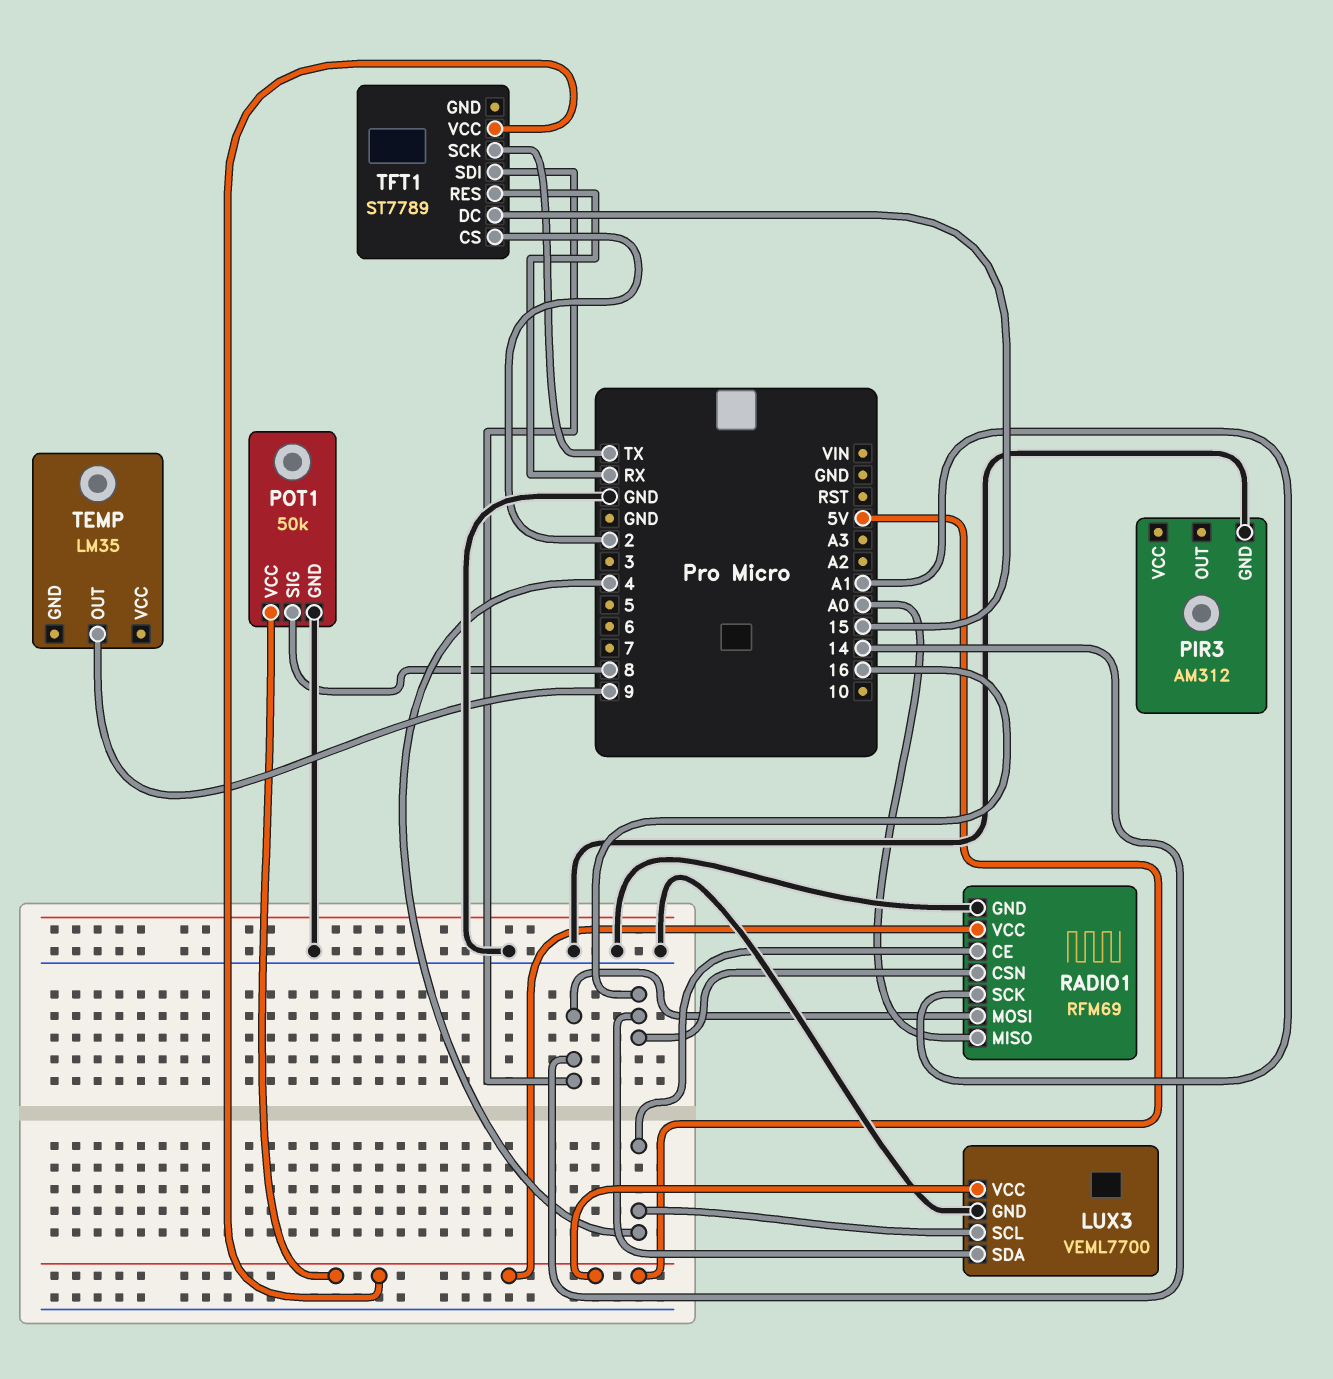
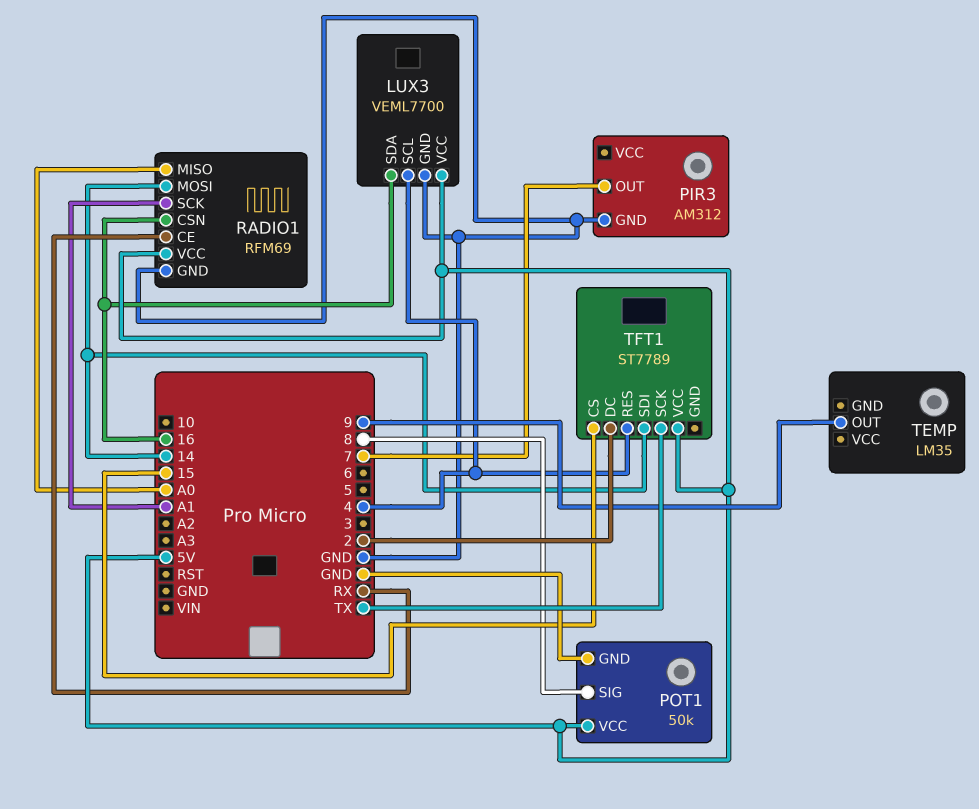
PIR3 pin OUT: none -> 7
RADIO1 pin CE: 4 -> RX
TFT1 pin CS: 2 -> 15
TFT1 pin DC: 15 -> 2
TFT1 pin RES: RX -> 4

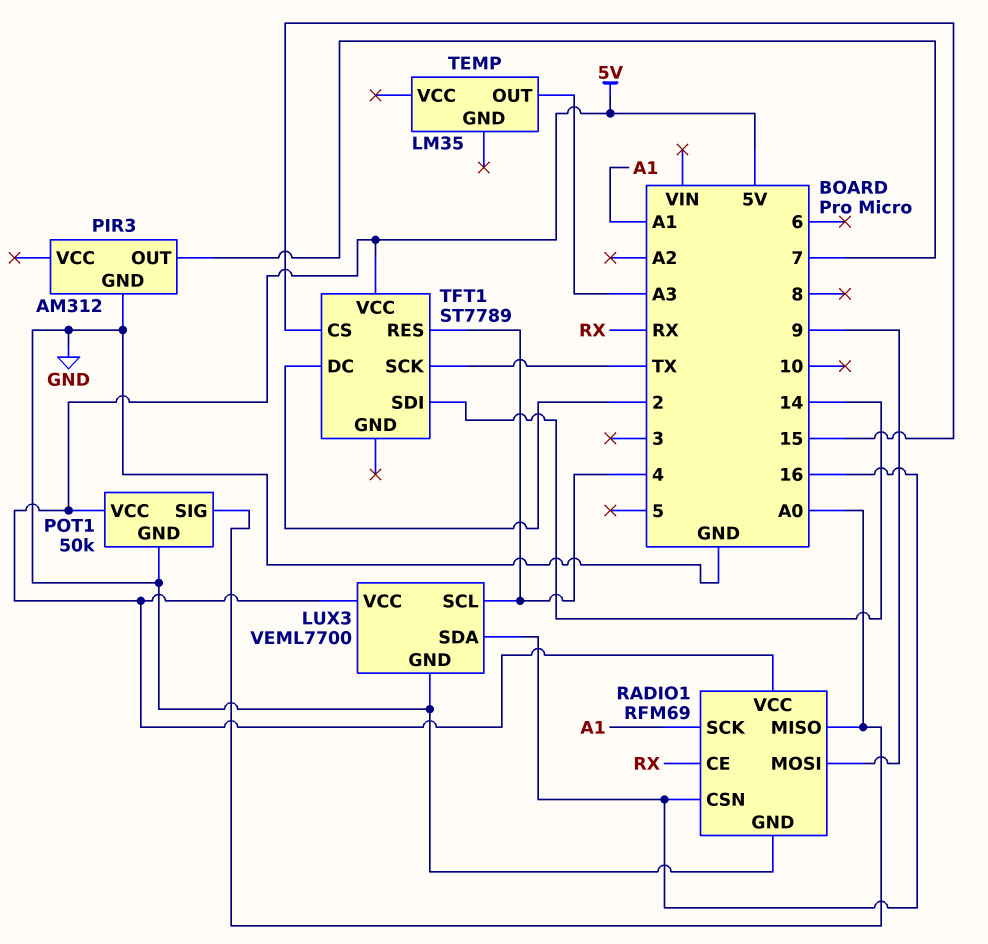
POT1 pin SIG: 8 -> A0
RADIO1 pin MOSI: 14 -> 9
TEMP pin OUT: 9 -> A3

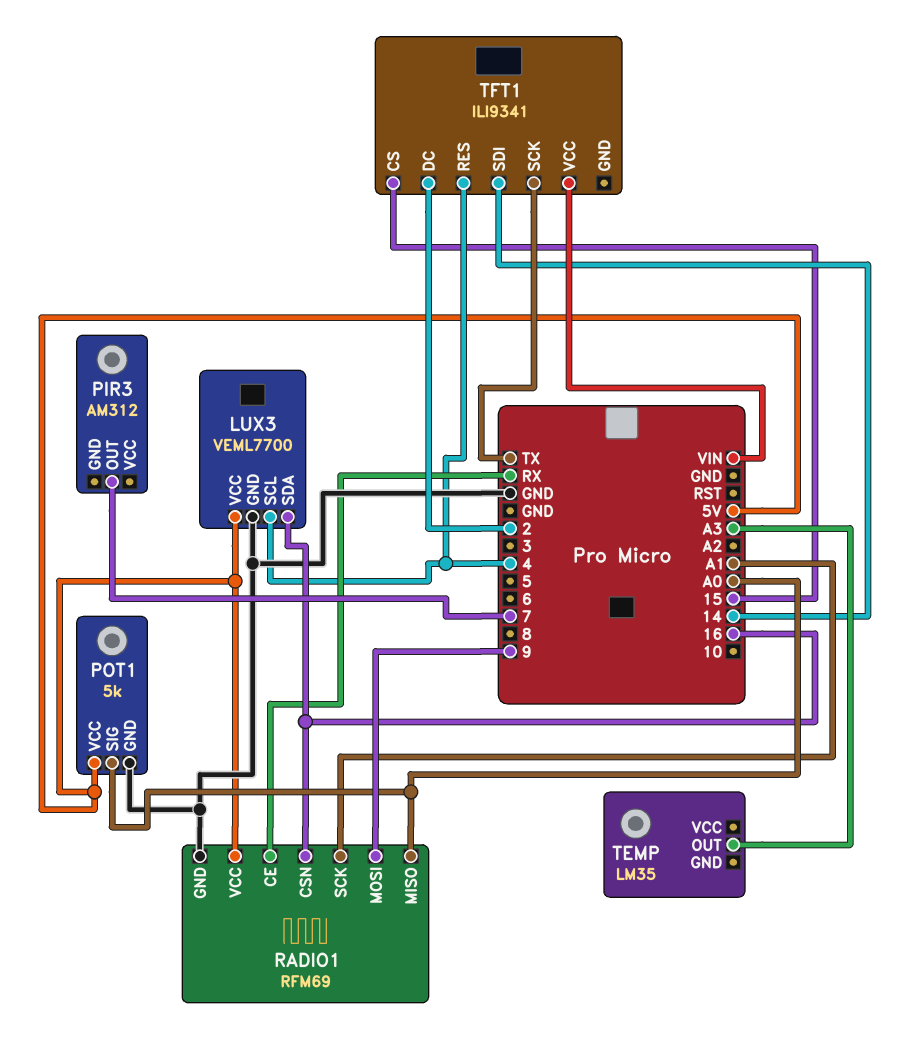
PIR3 pin GND: GND -> none
POT1: 50k -> 5k
TFT1: ST7789 -> ILI9341
TFT1 pin VCC: 5V -> VIN

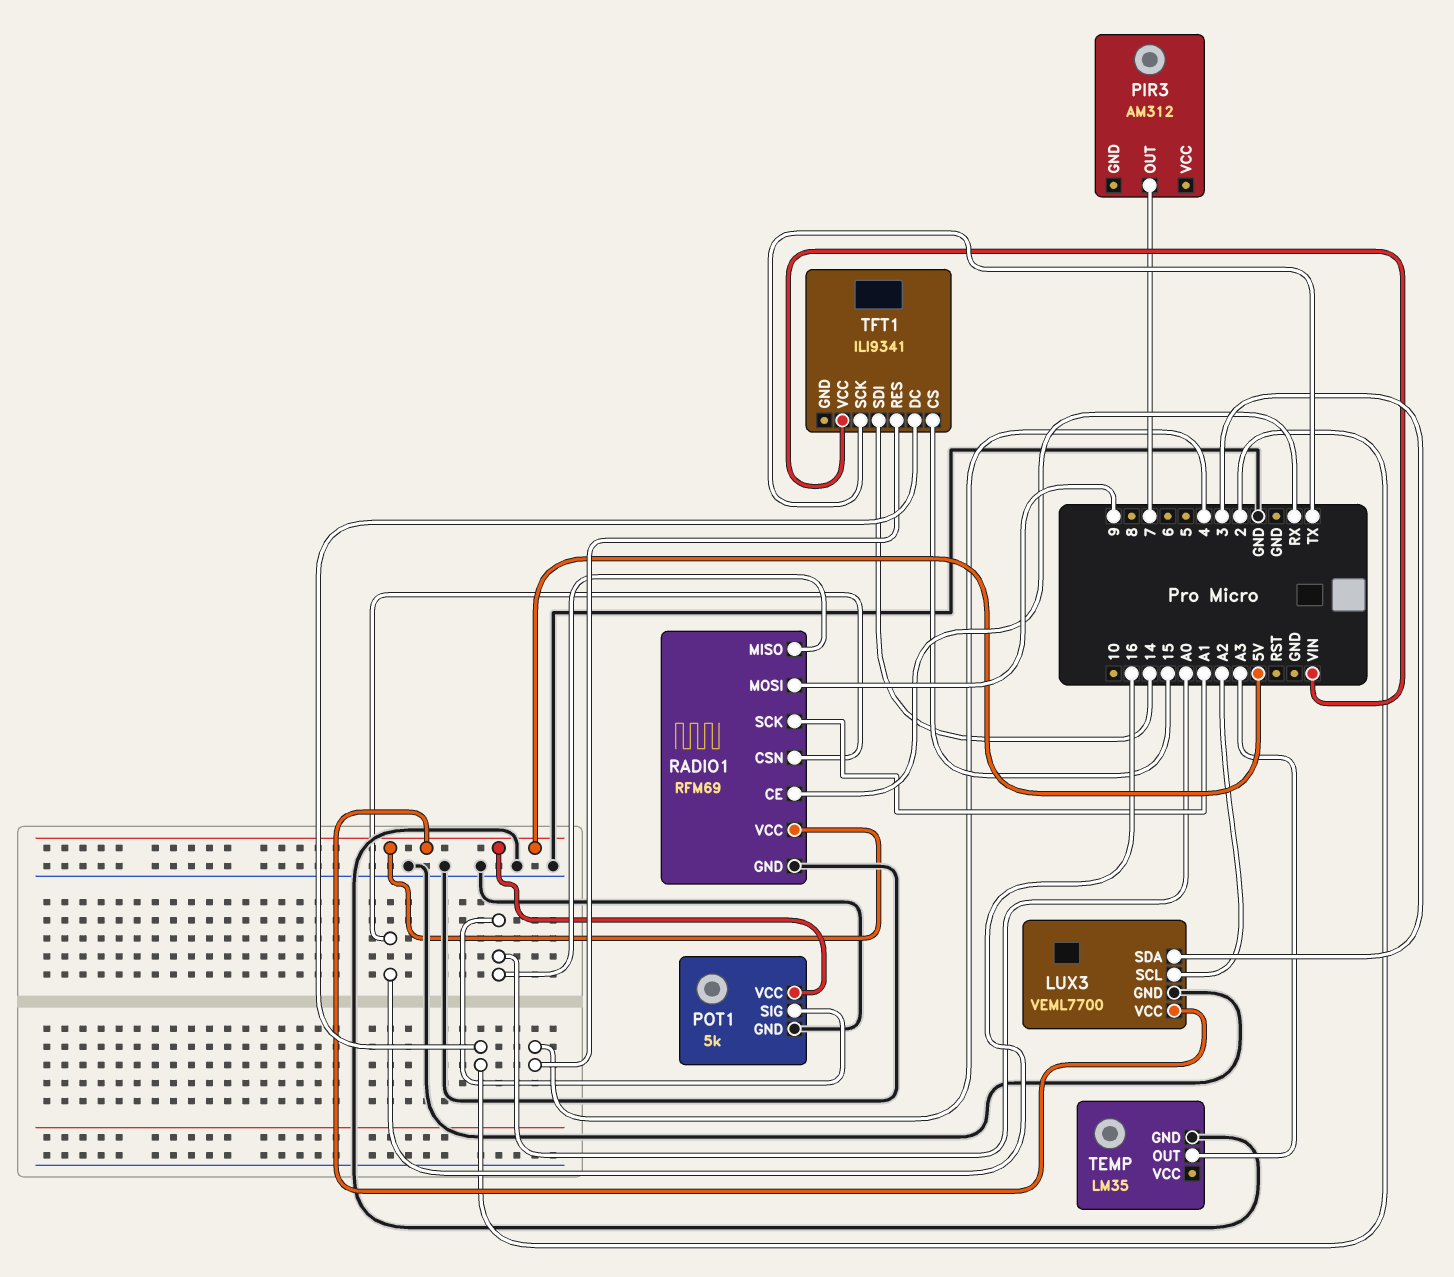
LUX3 pin SCL: 4 -> A2
LUX3 pin SDA: 16 -> 3
TEMP pin GND: none -> GND

